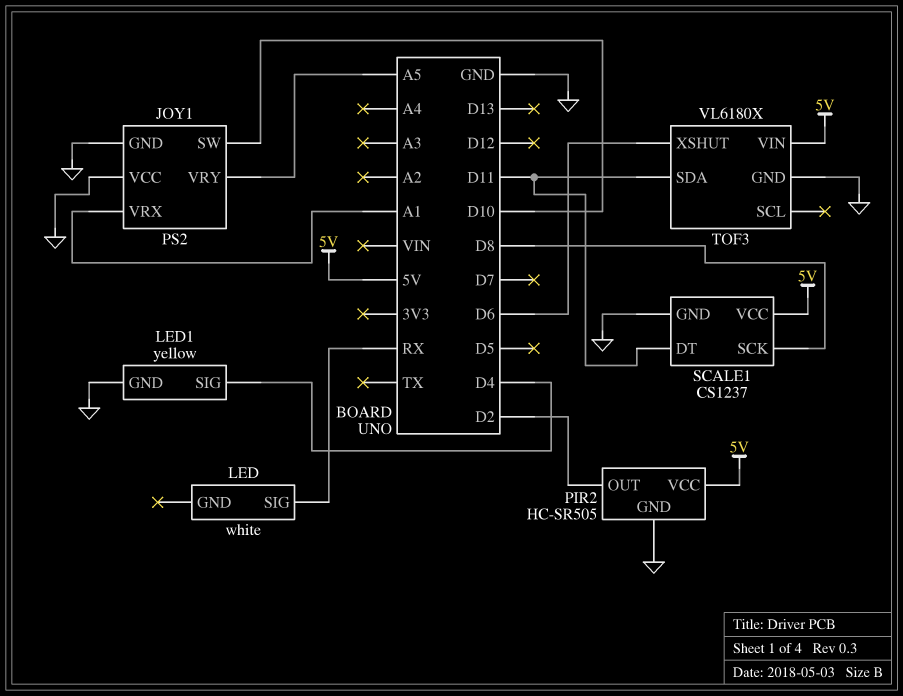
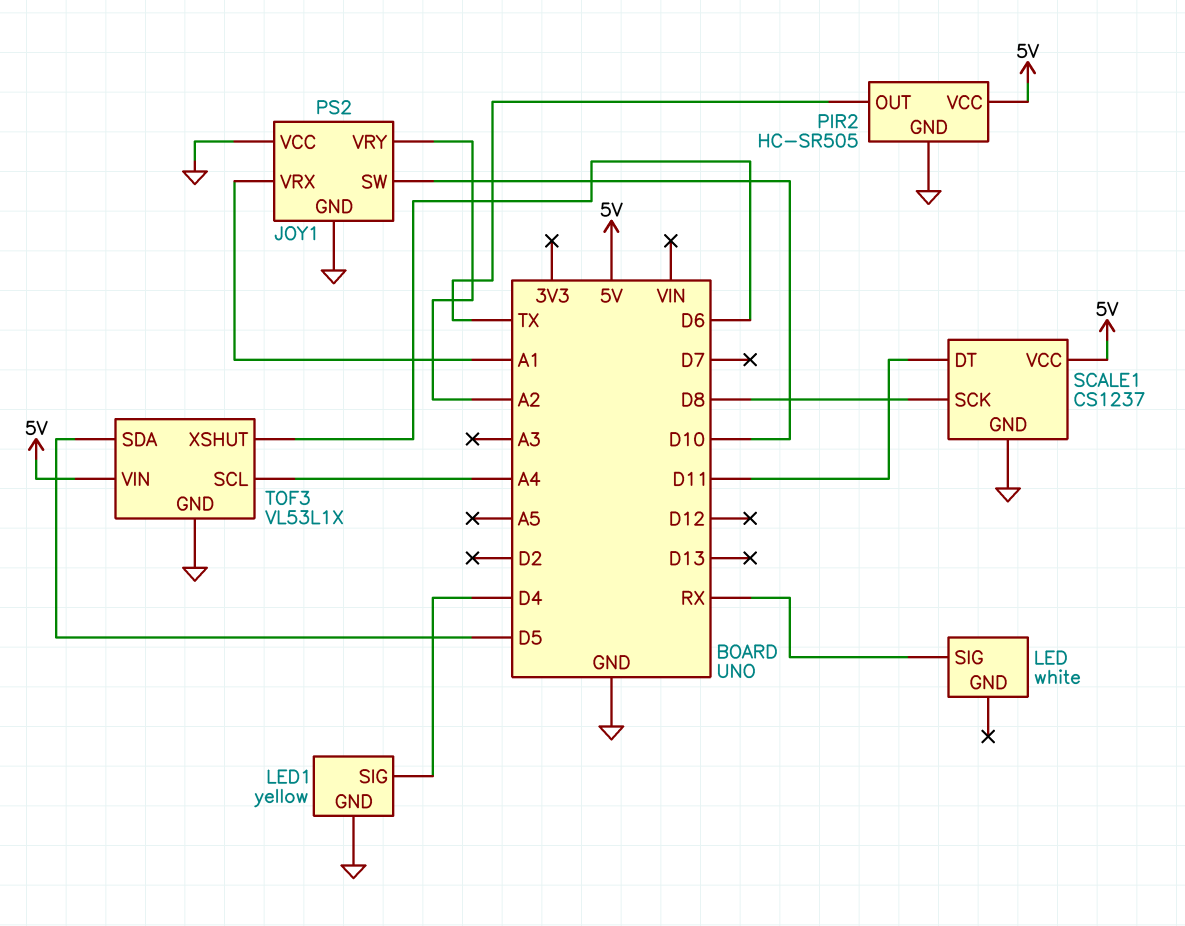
JOY1 pin VRY: A5 -> A2
PIR2 pin OUT: D2 -> TX
TOF3: VL6180X -> VL53L1X
TOF3 pin SCL: none -> A4
TOF3 pin SDA: D11 -> D5

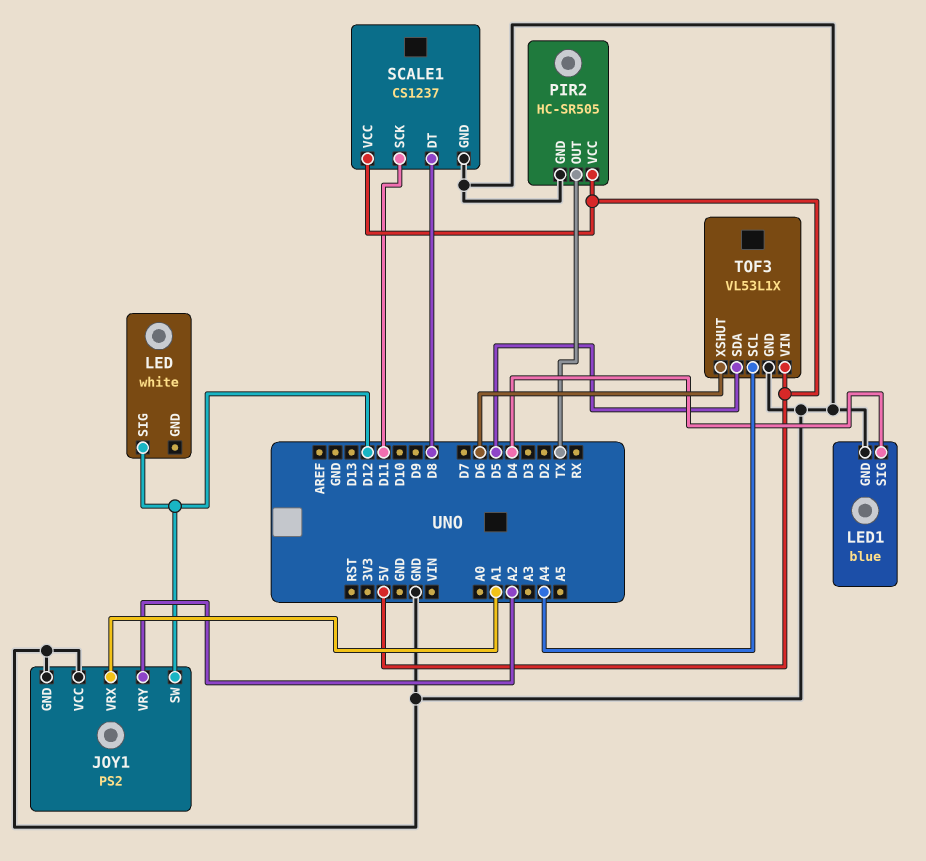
JOY1 pin SW: D10 -> D12
LED pin SIG: RX -> D12
LED1: yellow -> blue
SCALE1 pin DT: D11 -> D8
SCALE1 pin SCK: D8 -> D11

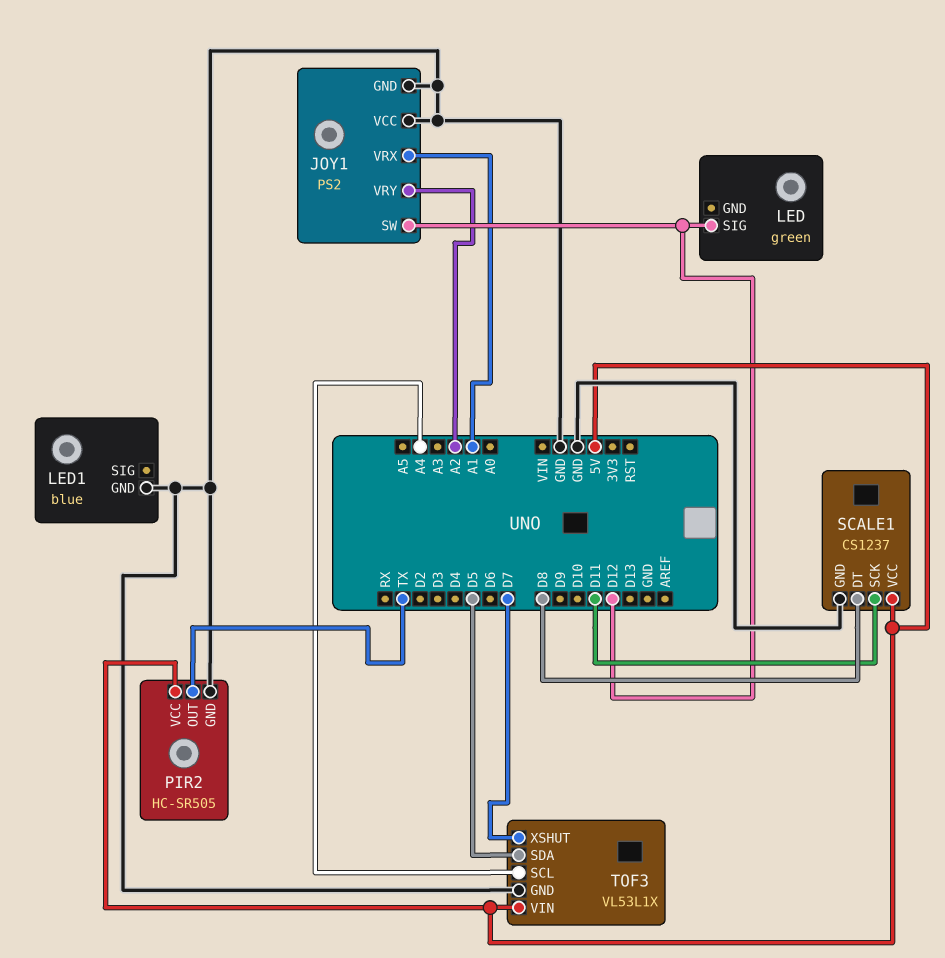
LED: white -> green
LED1 pin SIG: D4 -> none
TOF3 pin XSHUT: D6 -> D7

